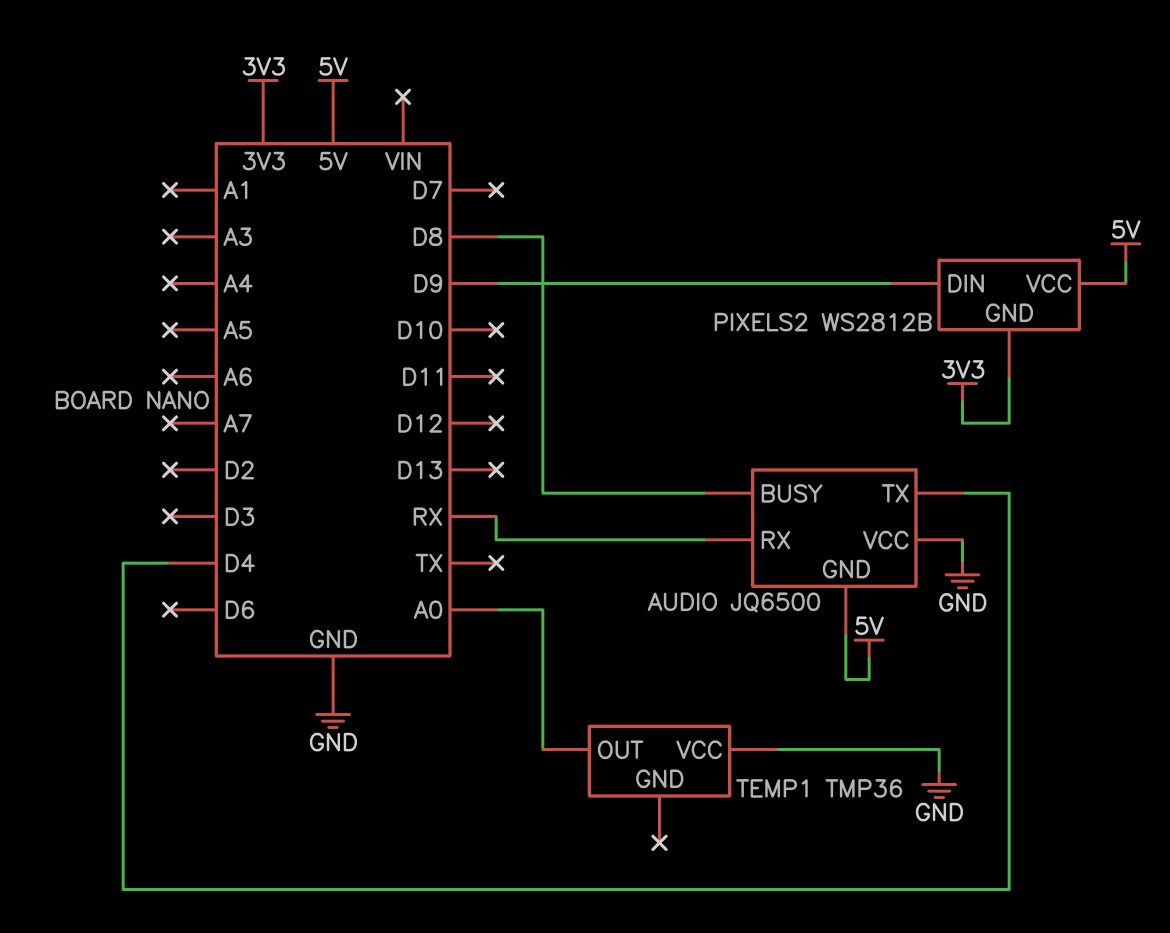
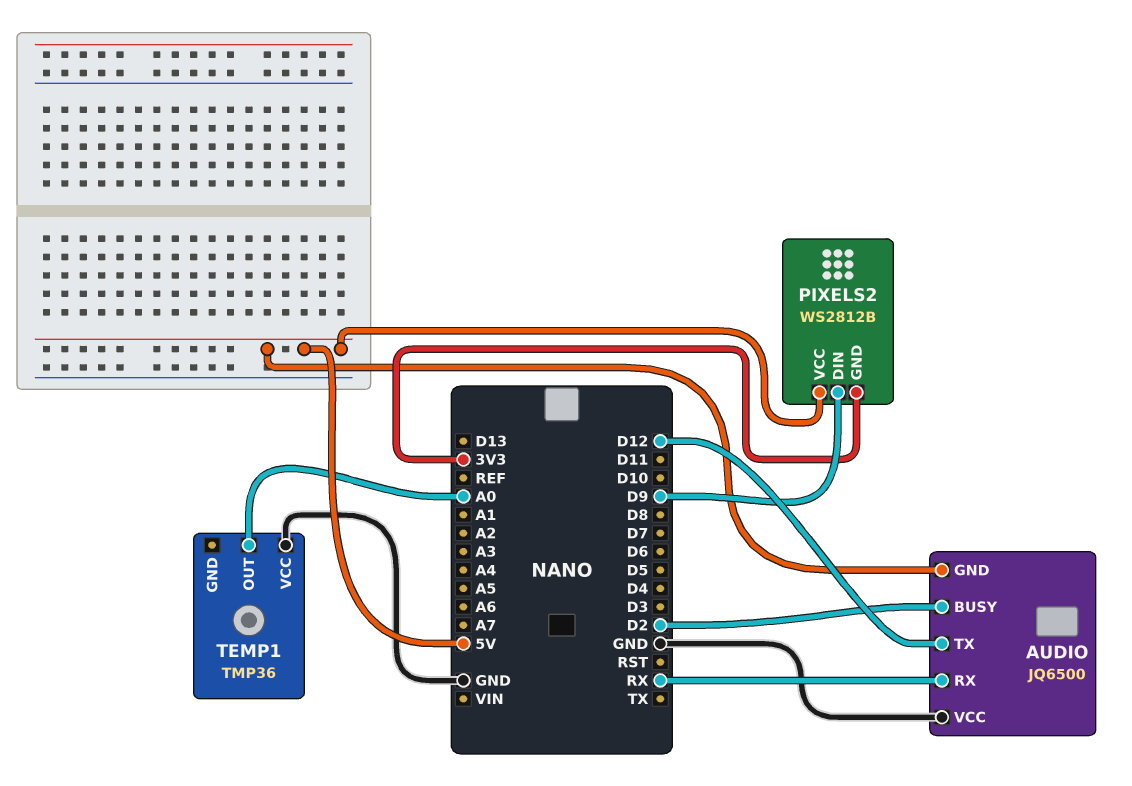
AUDIO pin BUSY: D8 -> D2
AUDIO pin TX: D4 -> D12

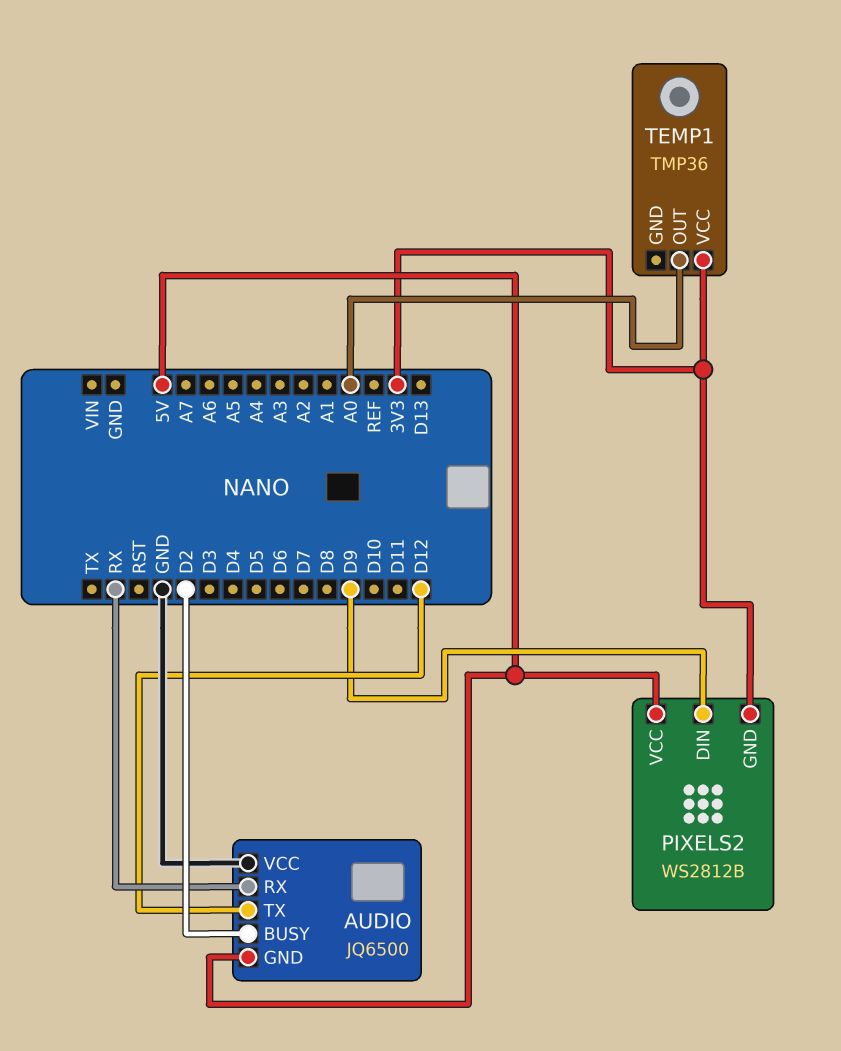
TEMP1 pin VCC: GND -> 3V3

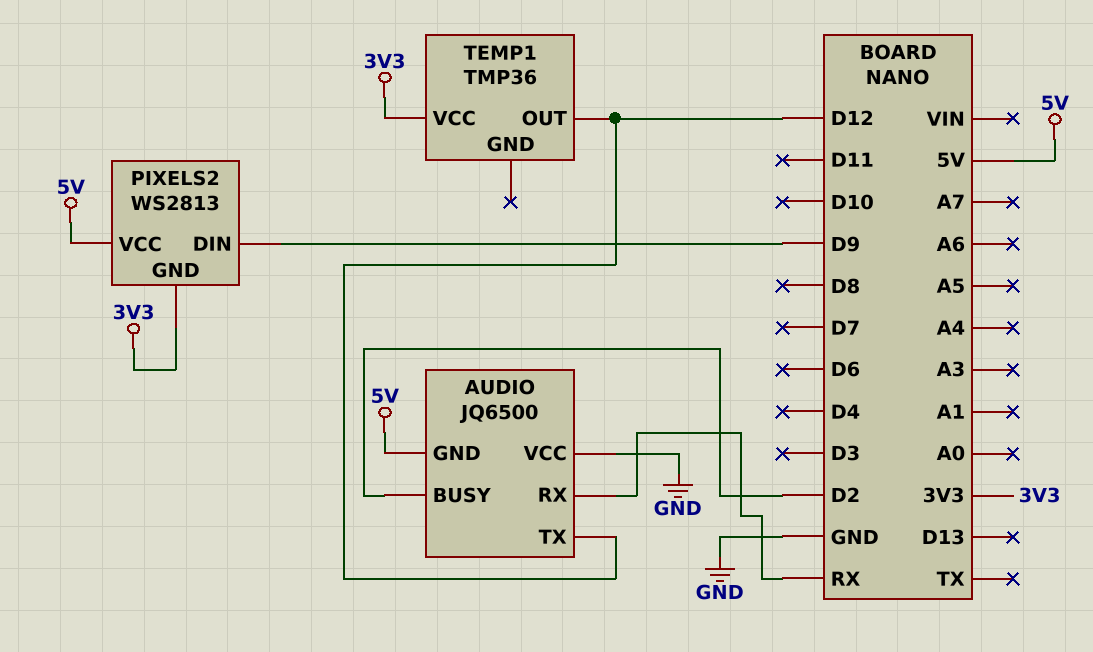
PIXELS2: WS2812B -> WS2813
TEMP1 pin OUT: A0 -> D12

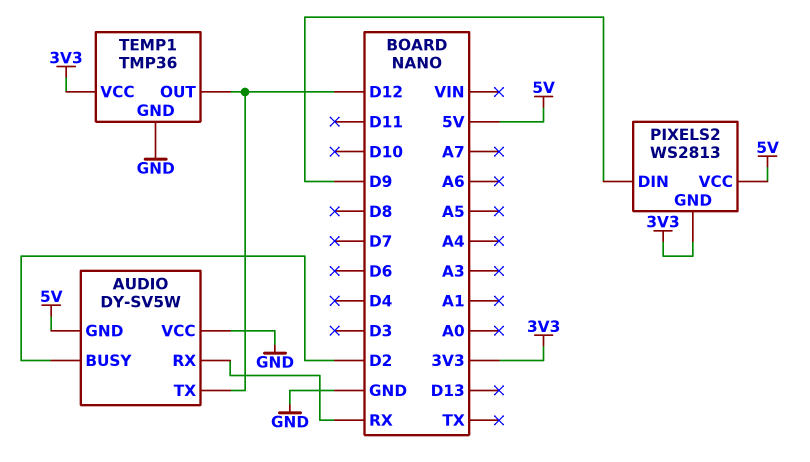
AUDIO: JQ6500 -> DY-SV5W
TEMP1 pin GND: none -> GND

